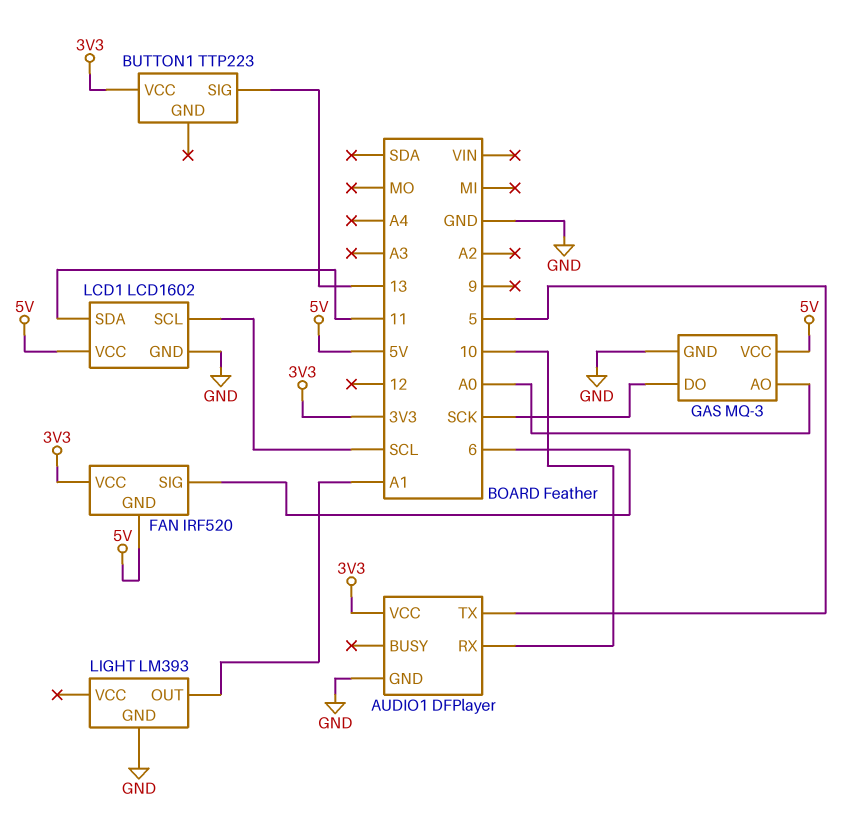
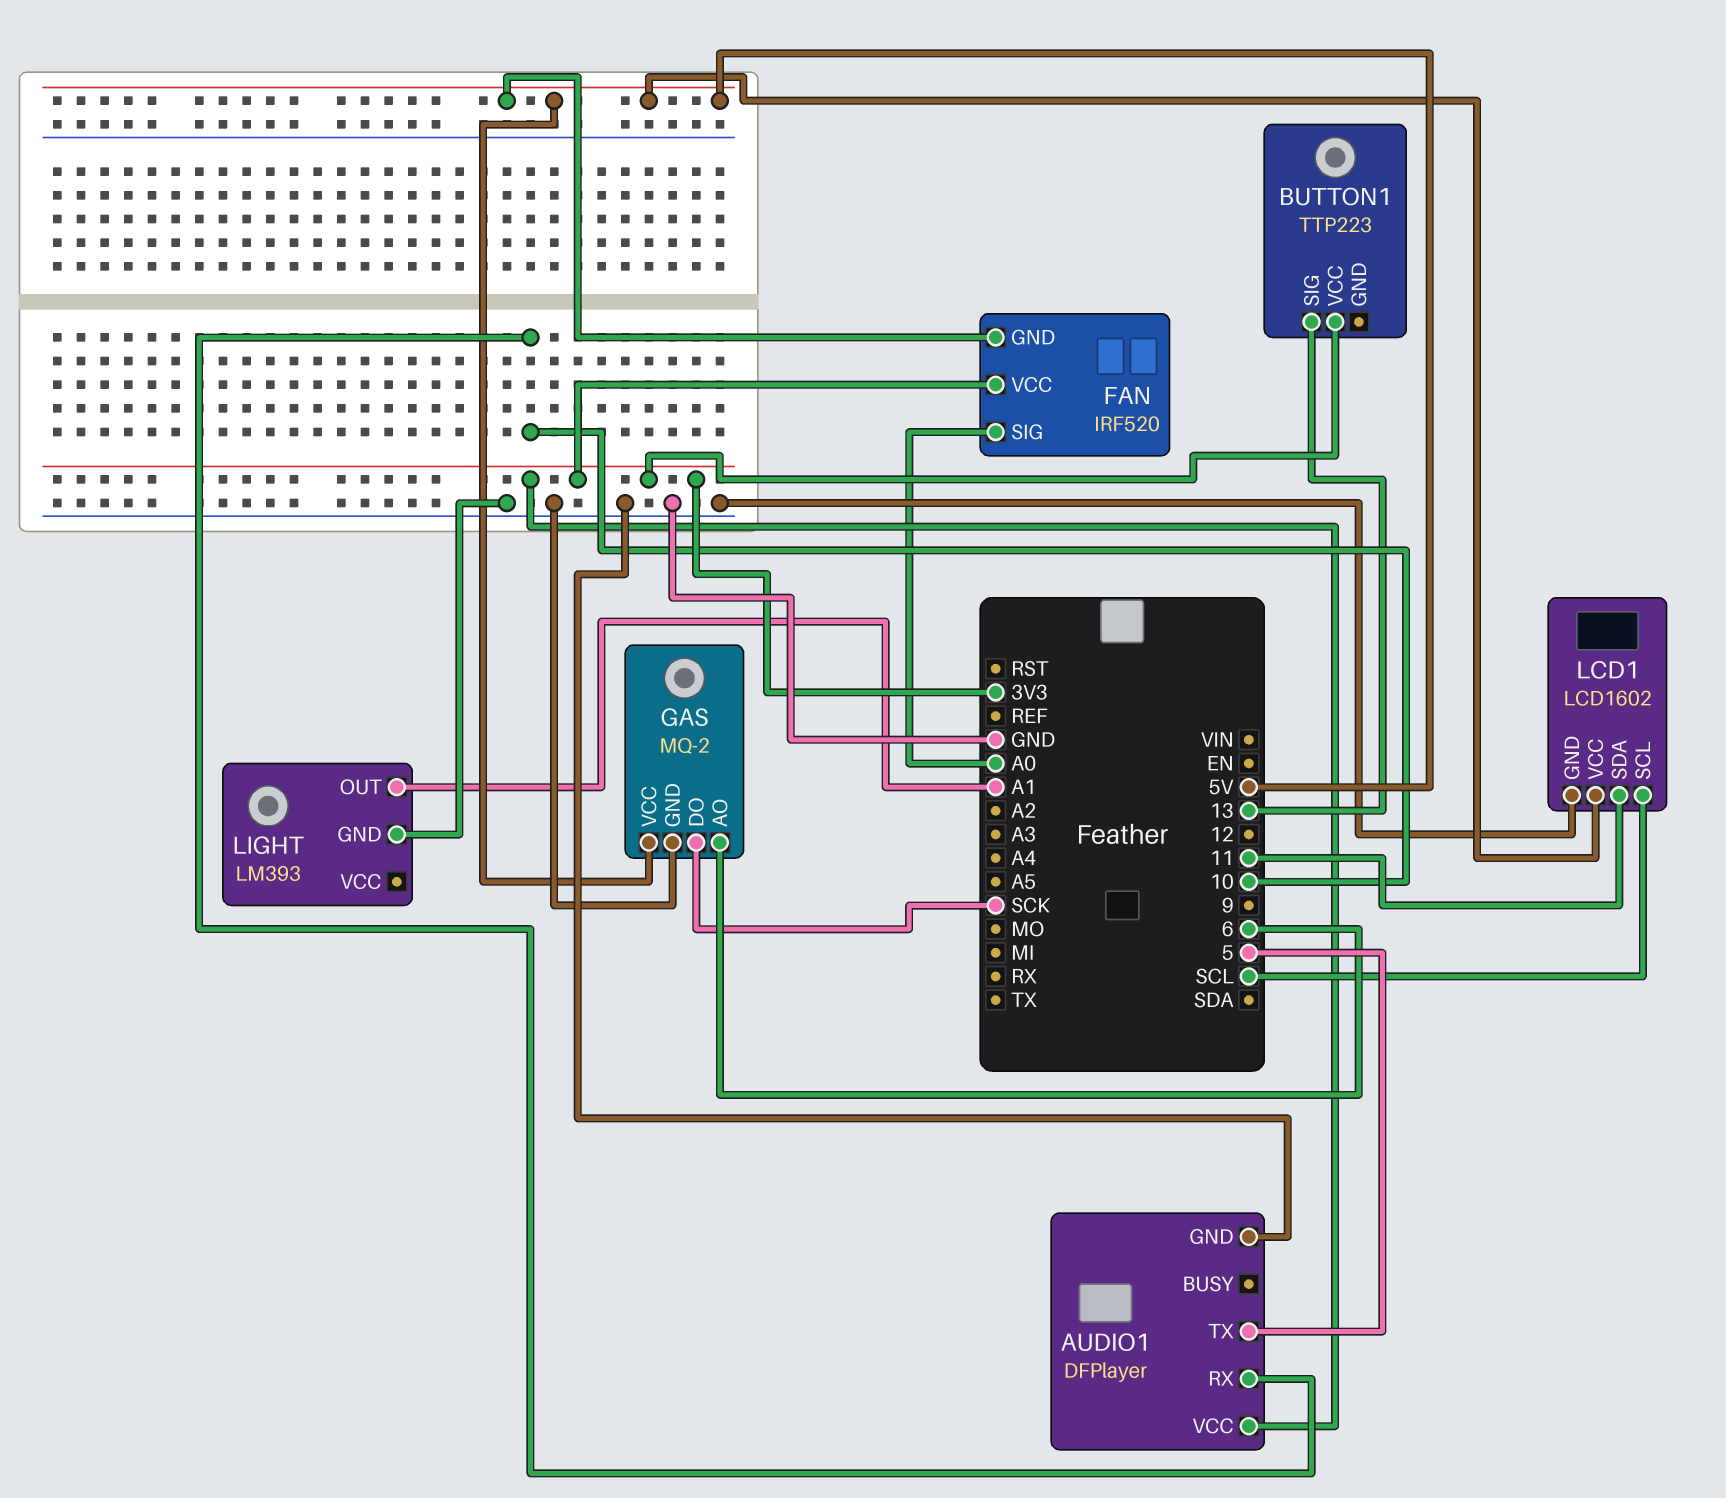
FAN pin SIG: 6 -> A0
GAS: MQ-3 -> MQ-2
GAS pin AO: A0 -> 6

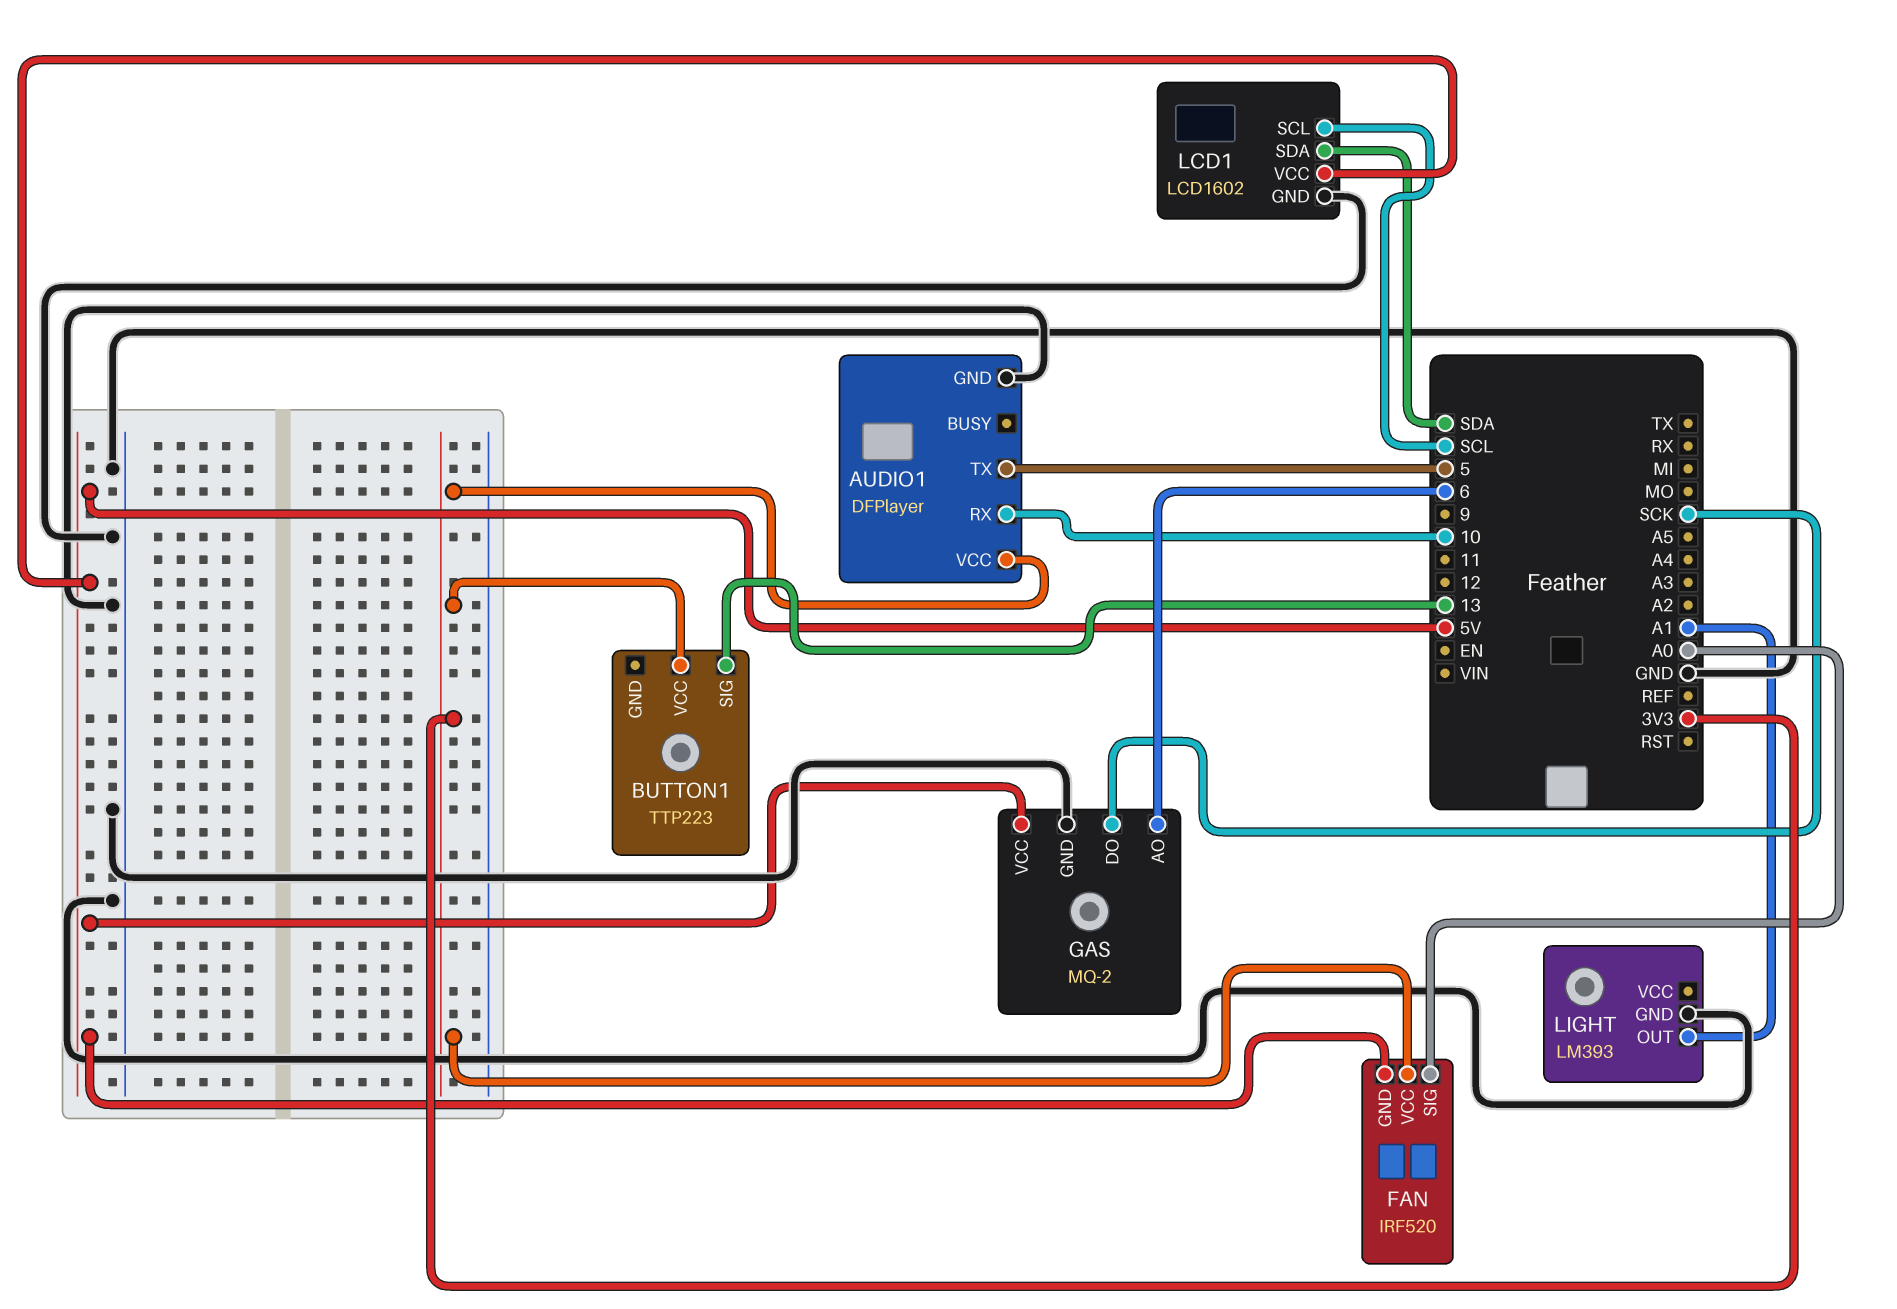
LCD1 pin SDA: 11 -> SDA

